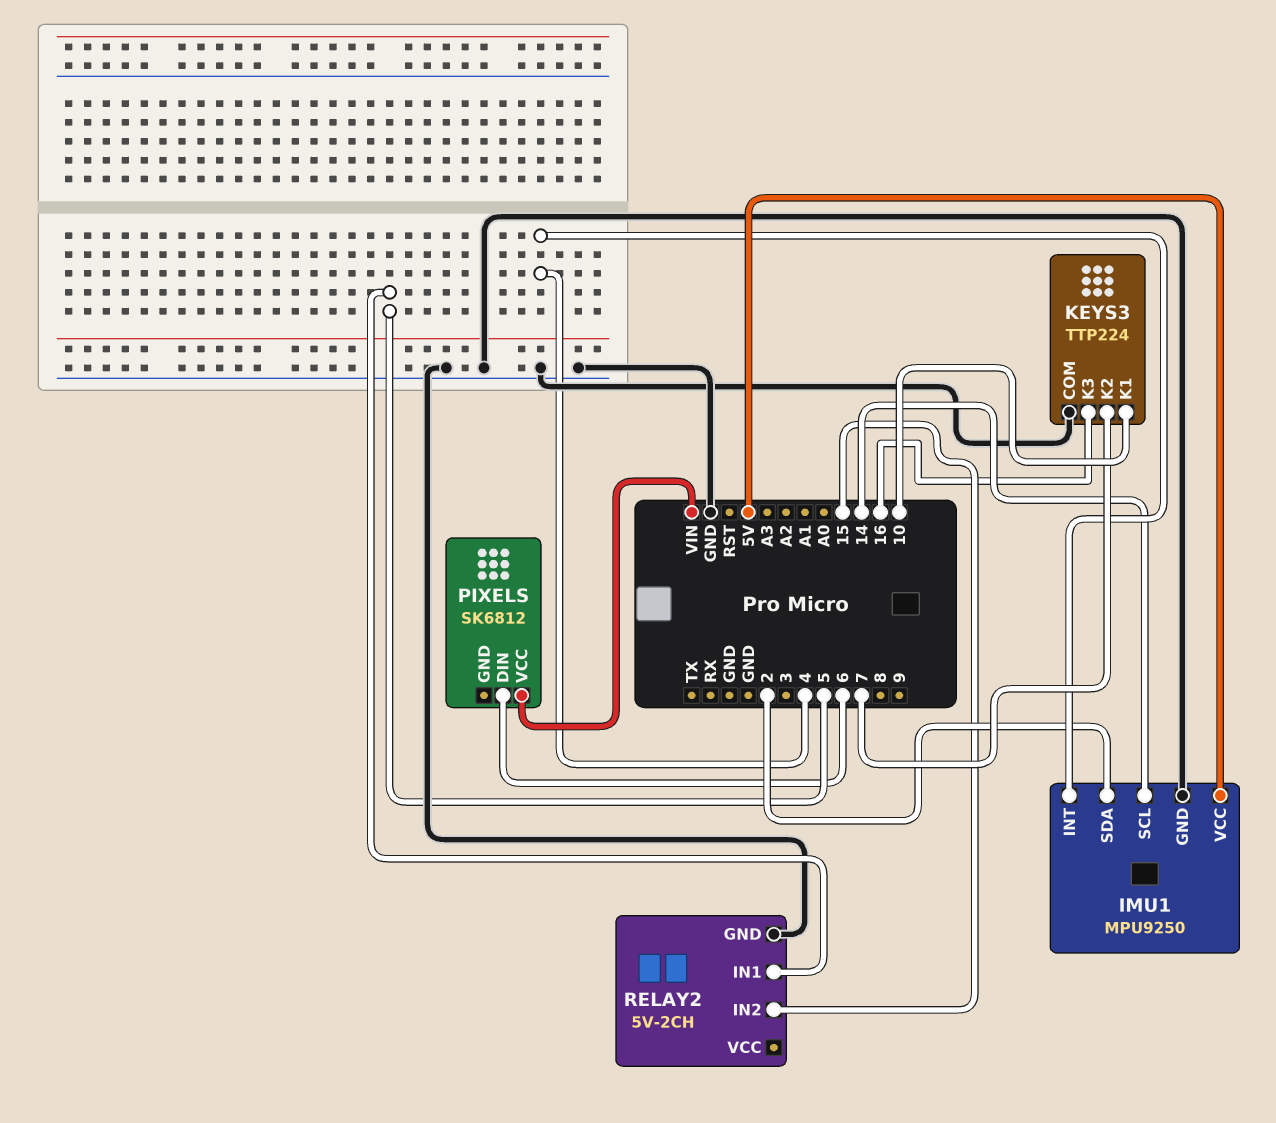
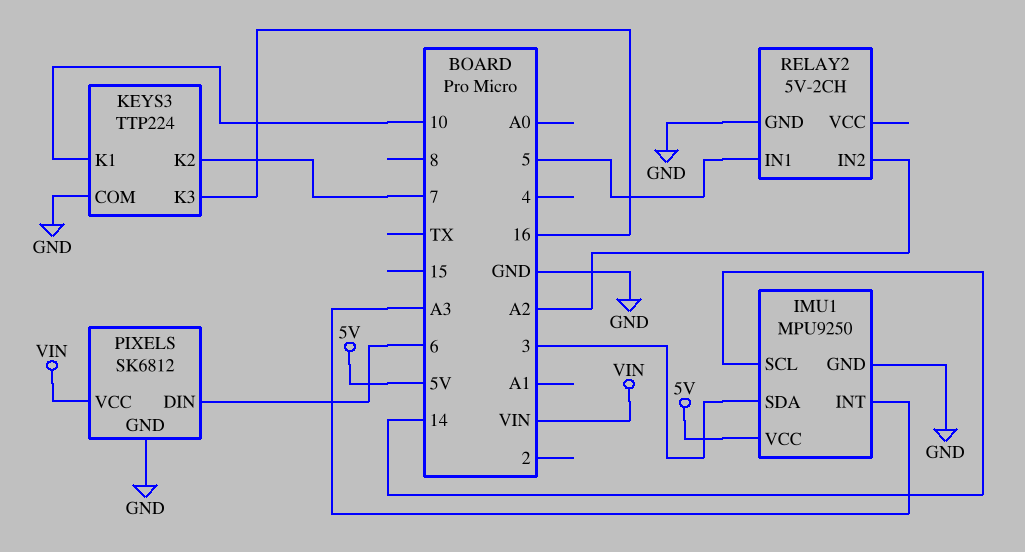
IMU1 pin INT: 4 -> A3
IMU1 pin SDA: 2 -> 3
PIXELS pin GND: none -> GND
RELAY2 pin IN2: 15 -> A2

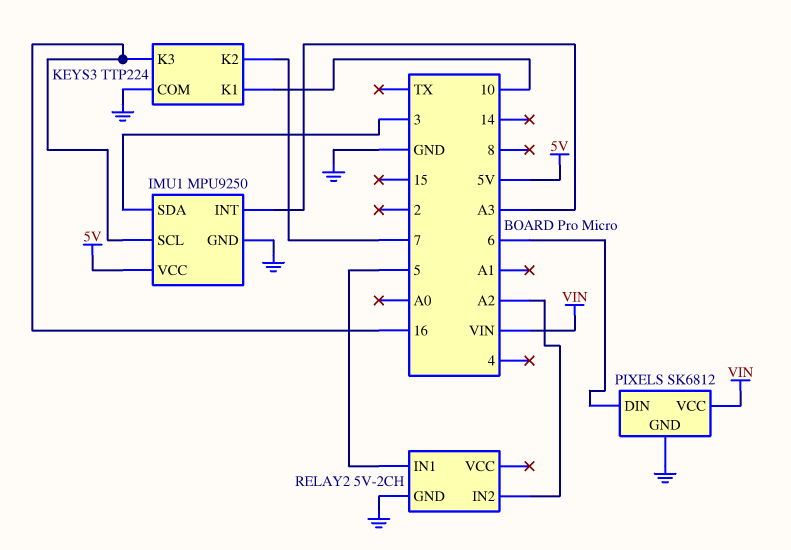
IMU1 pin SCL: 14 -> 16

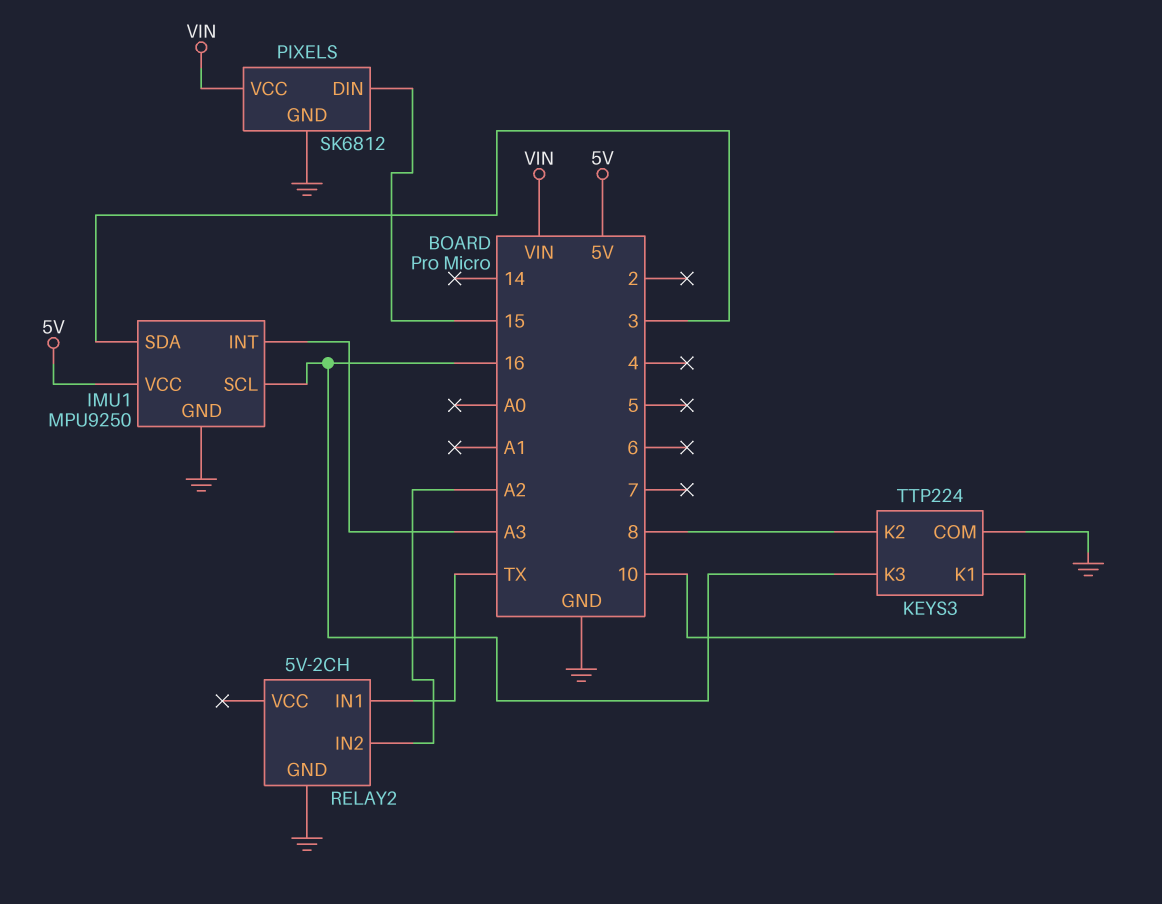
KEYS3 pin K2: 7 -> 8
PIXELS pin DIN: 6 -> 15
RELAY2 pin IN1: 5 -> TX

